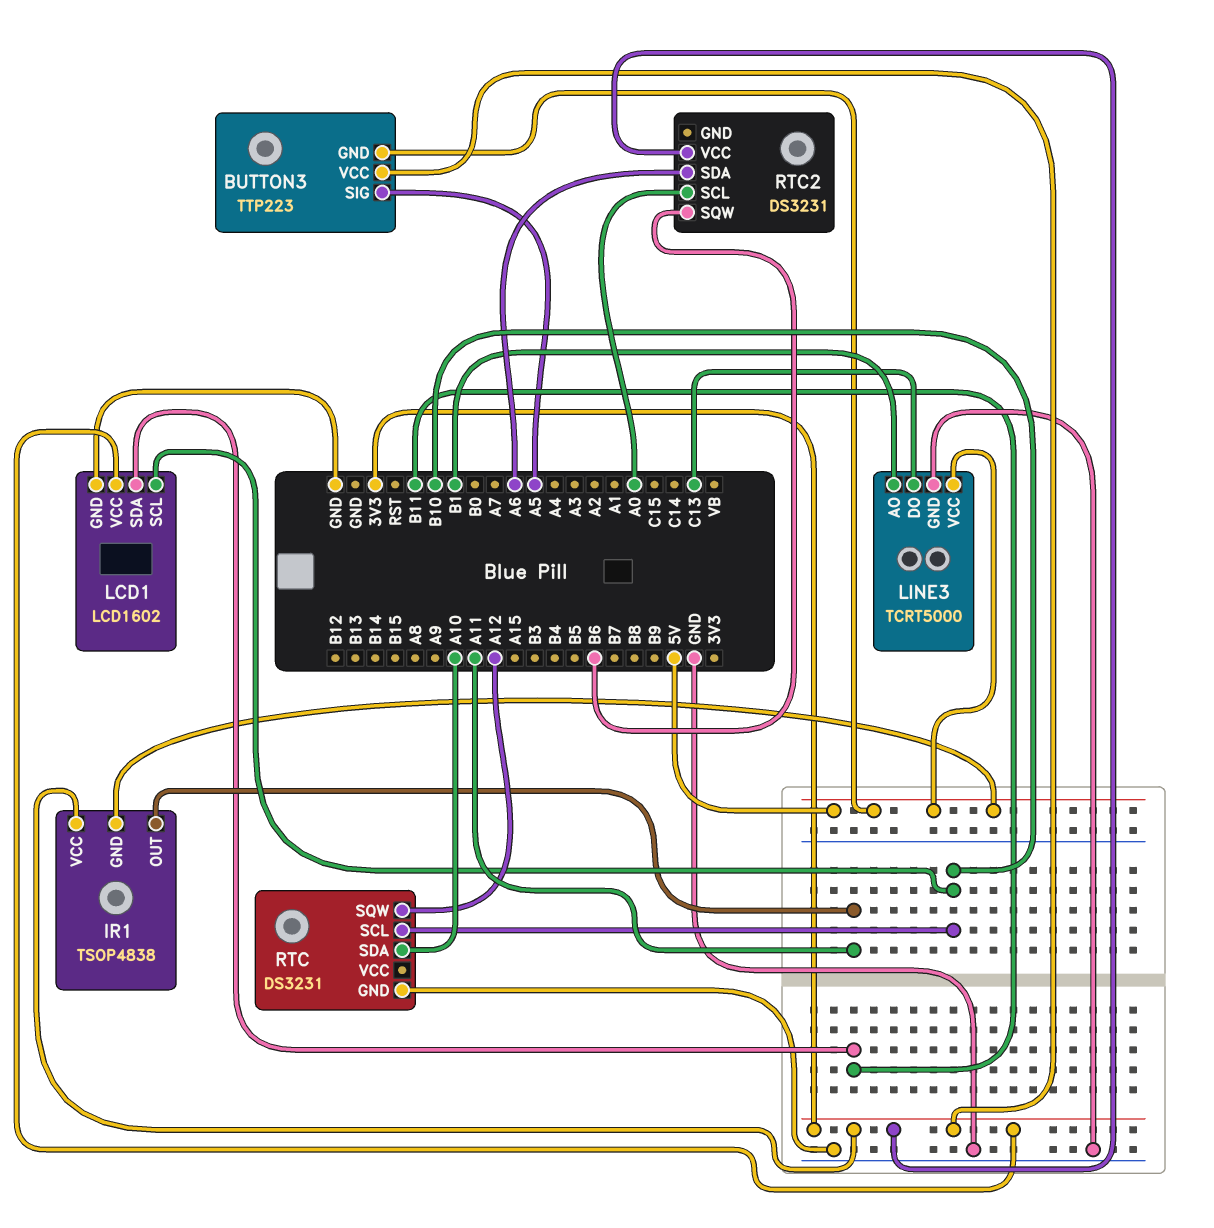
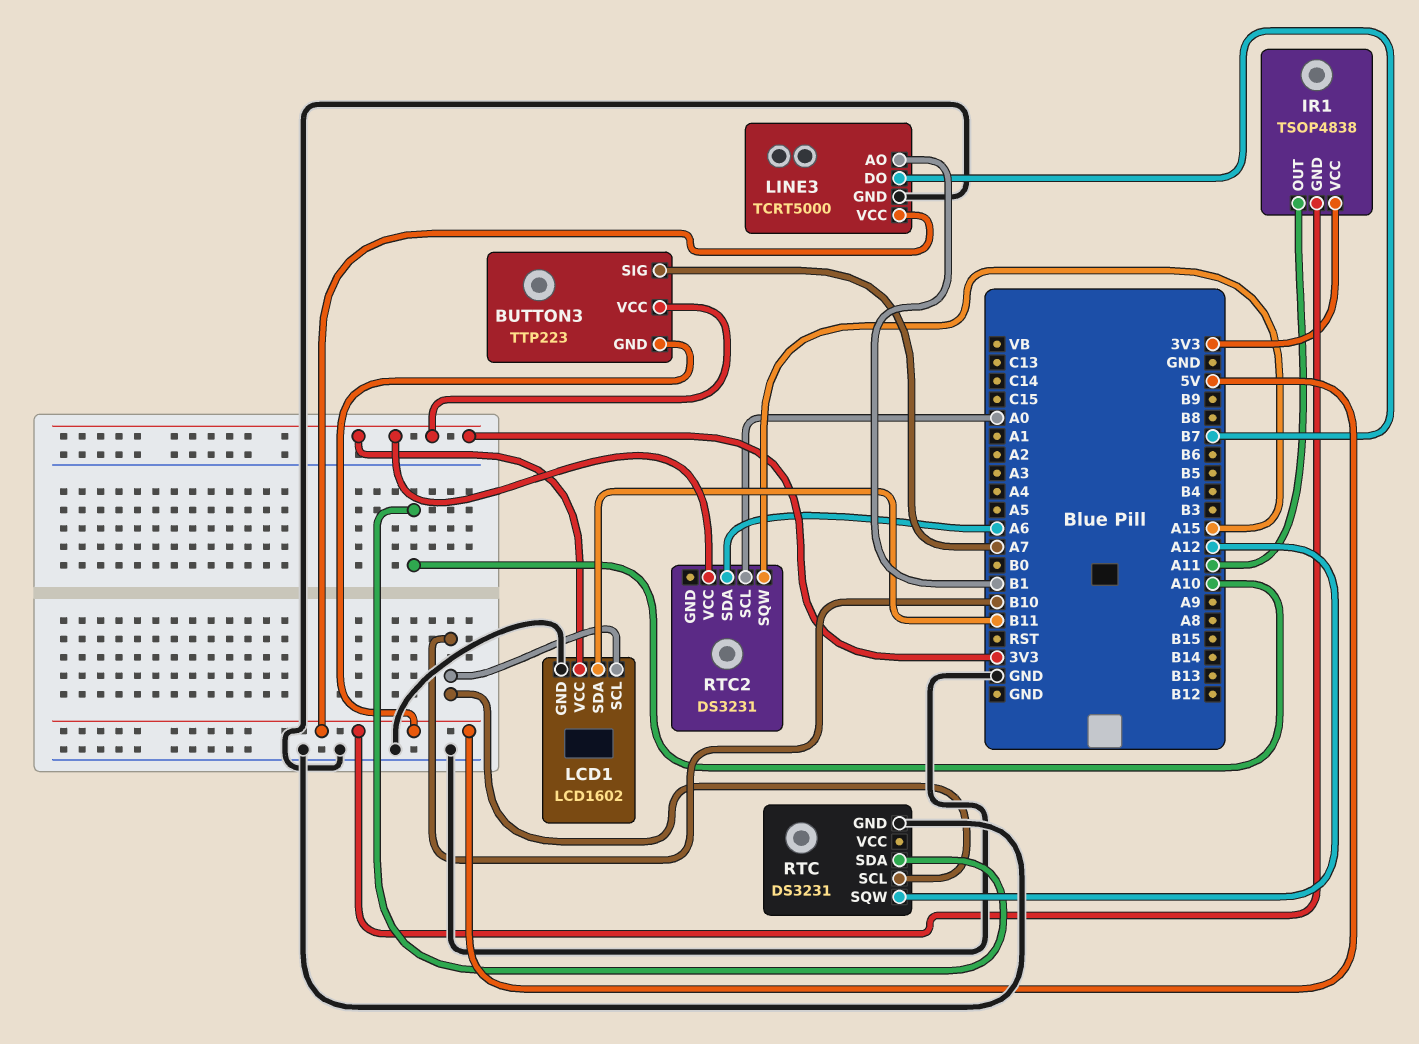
BUTTON3 pin SIG: A5 -> A7
LINE3 pin DO: C13 -> B7
RTC2 pin SQW: B6 -> A15

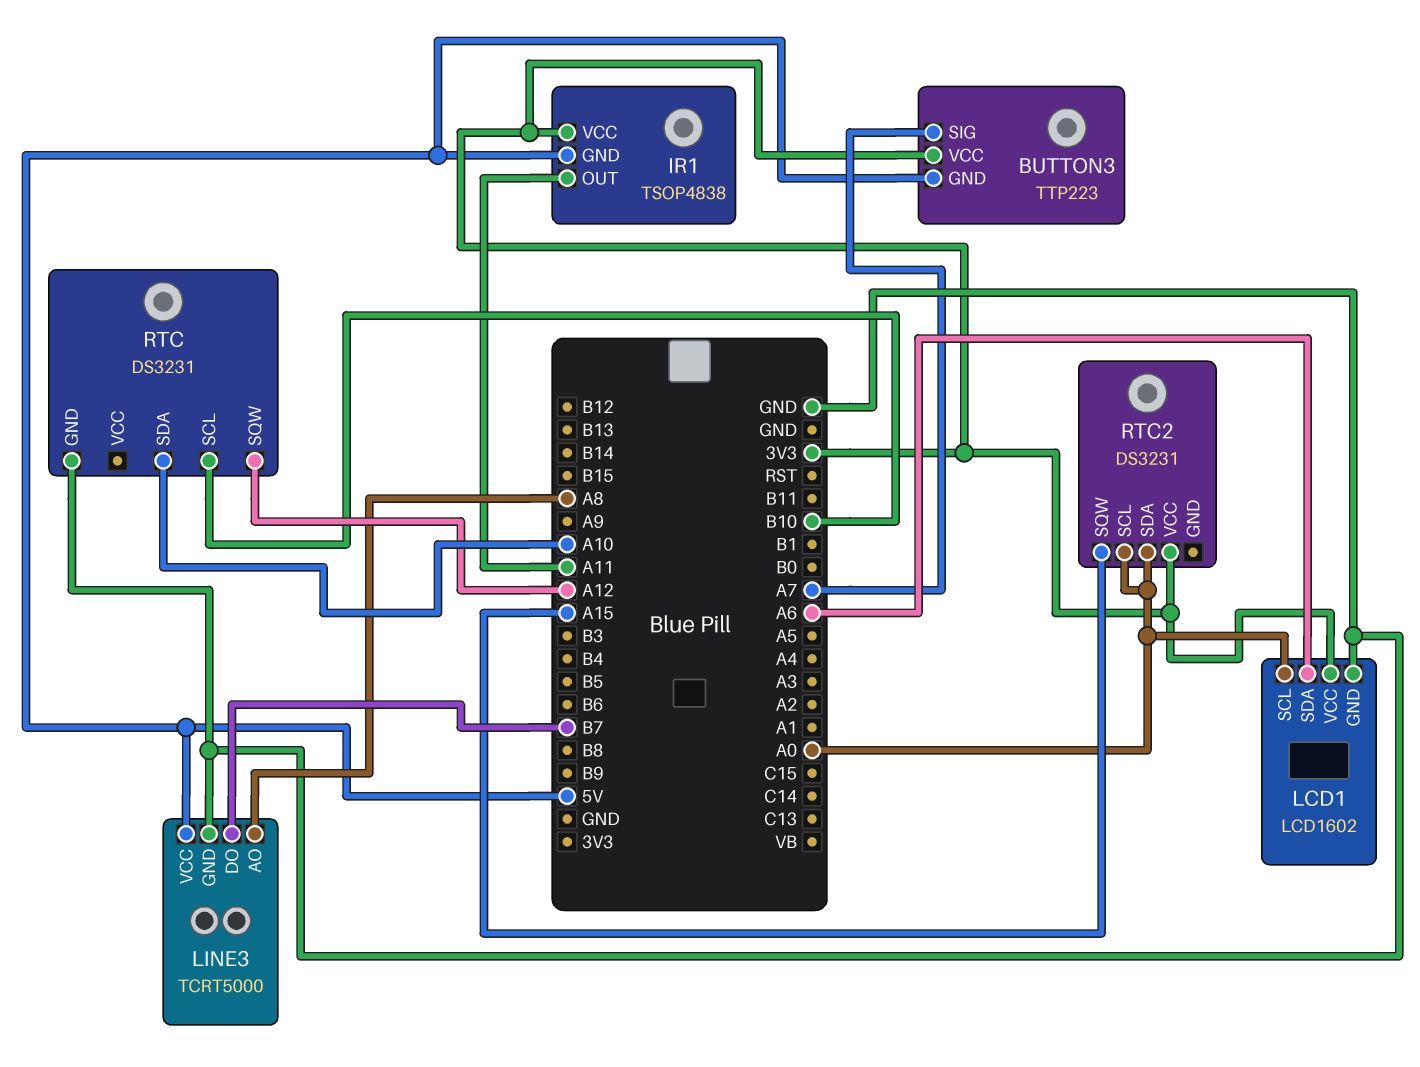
LCD1 pin SCL: B10 -> A0
LCD1 pin SDA: B11 -> A6
LINE3 pin AO: B1 -> A8
RTC2 pin SDA: A6 -> A0

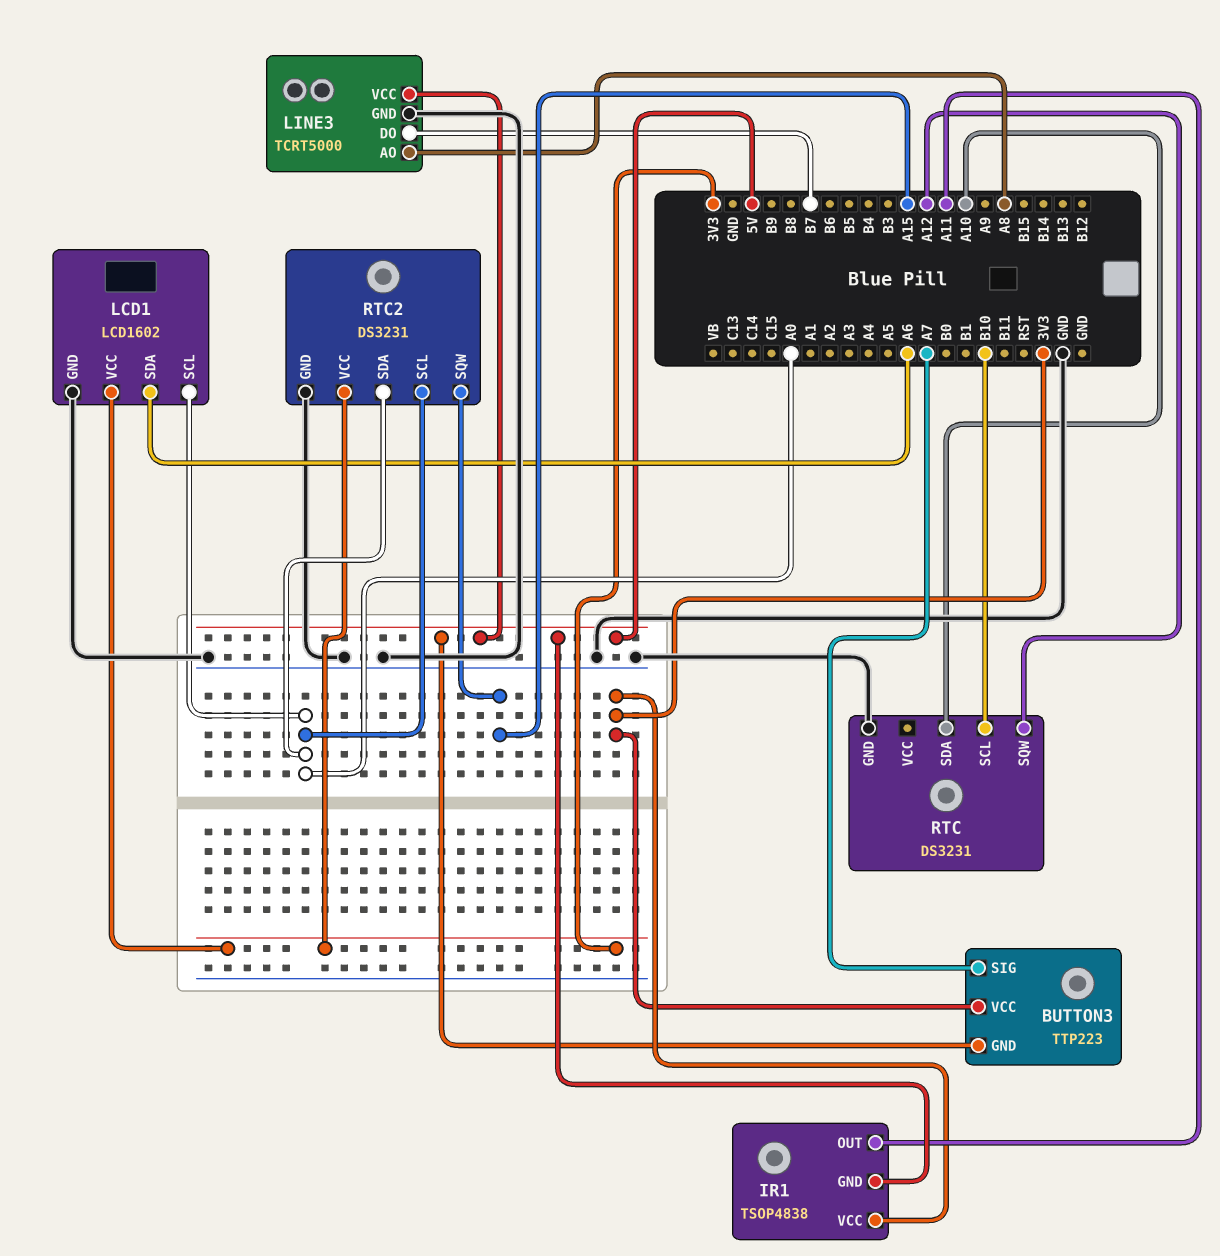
RTC2 pin GND: none -> GND

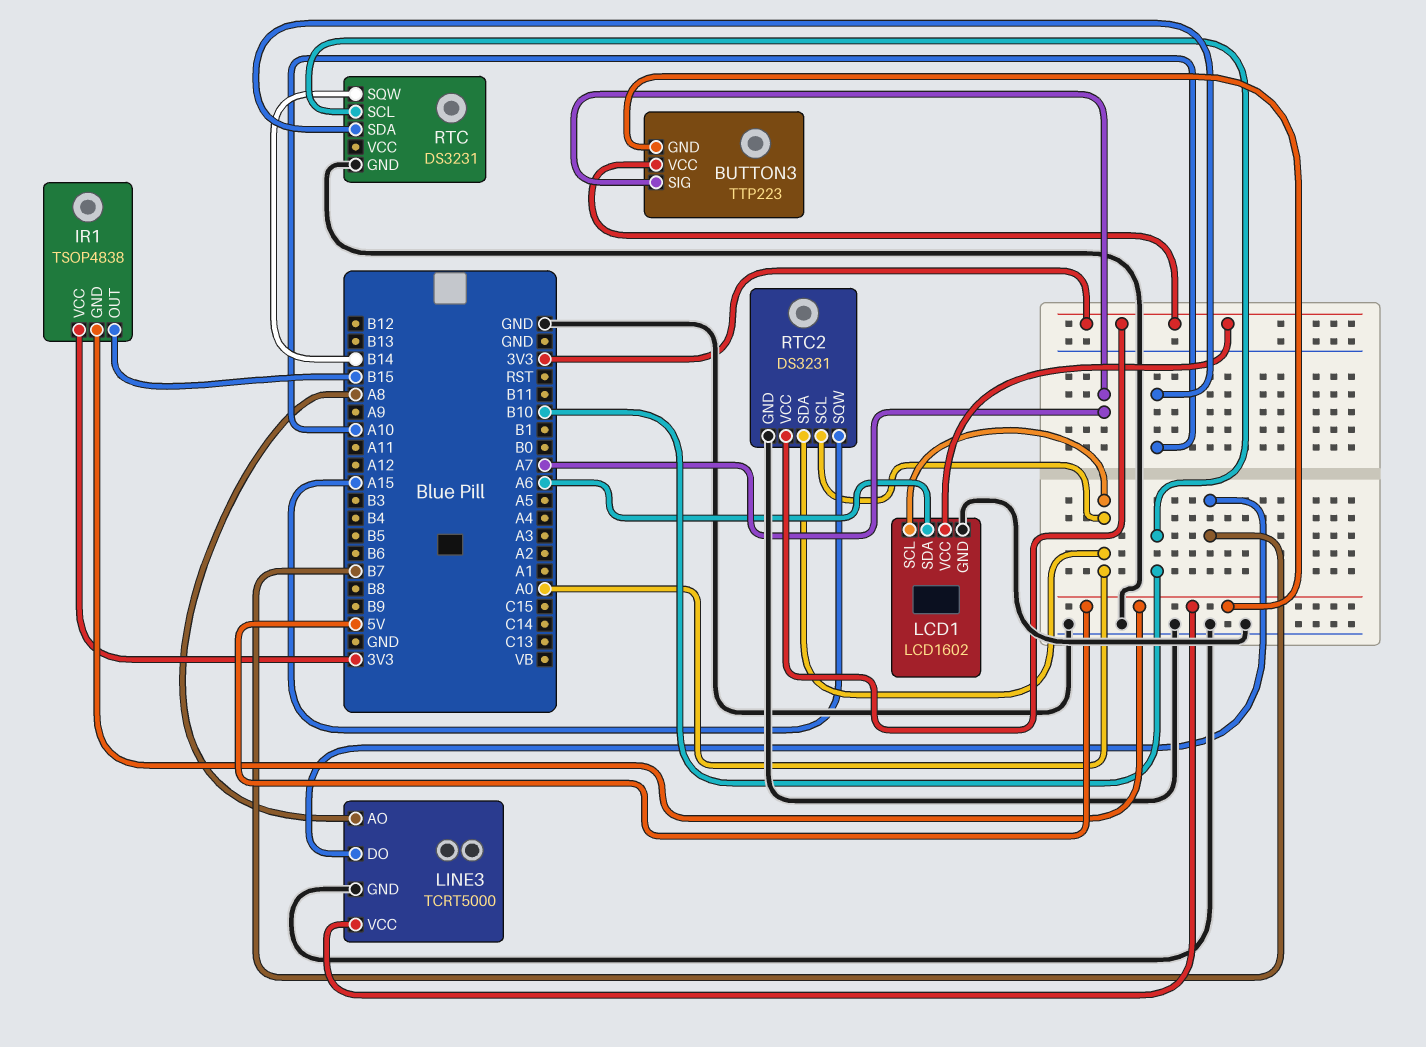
IR1 pin OUT: A11 -> B15
RTC pin SQW: A12 -> B14

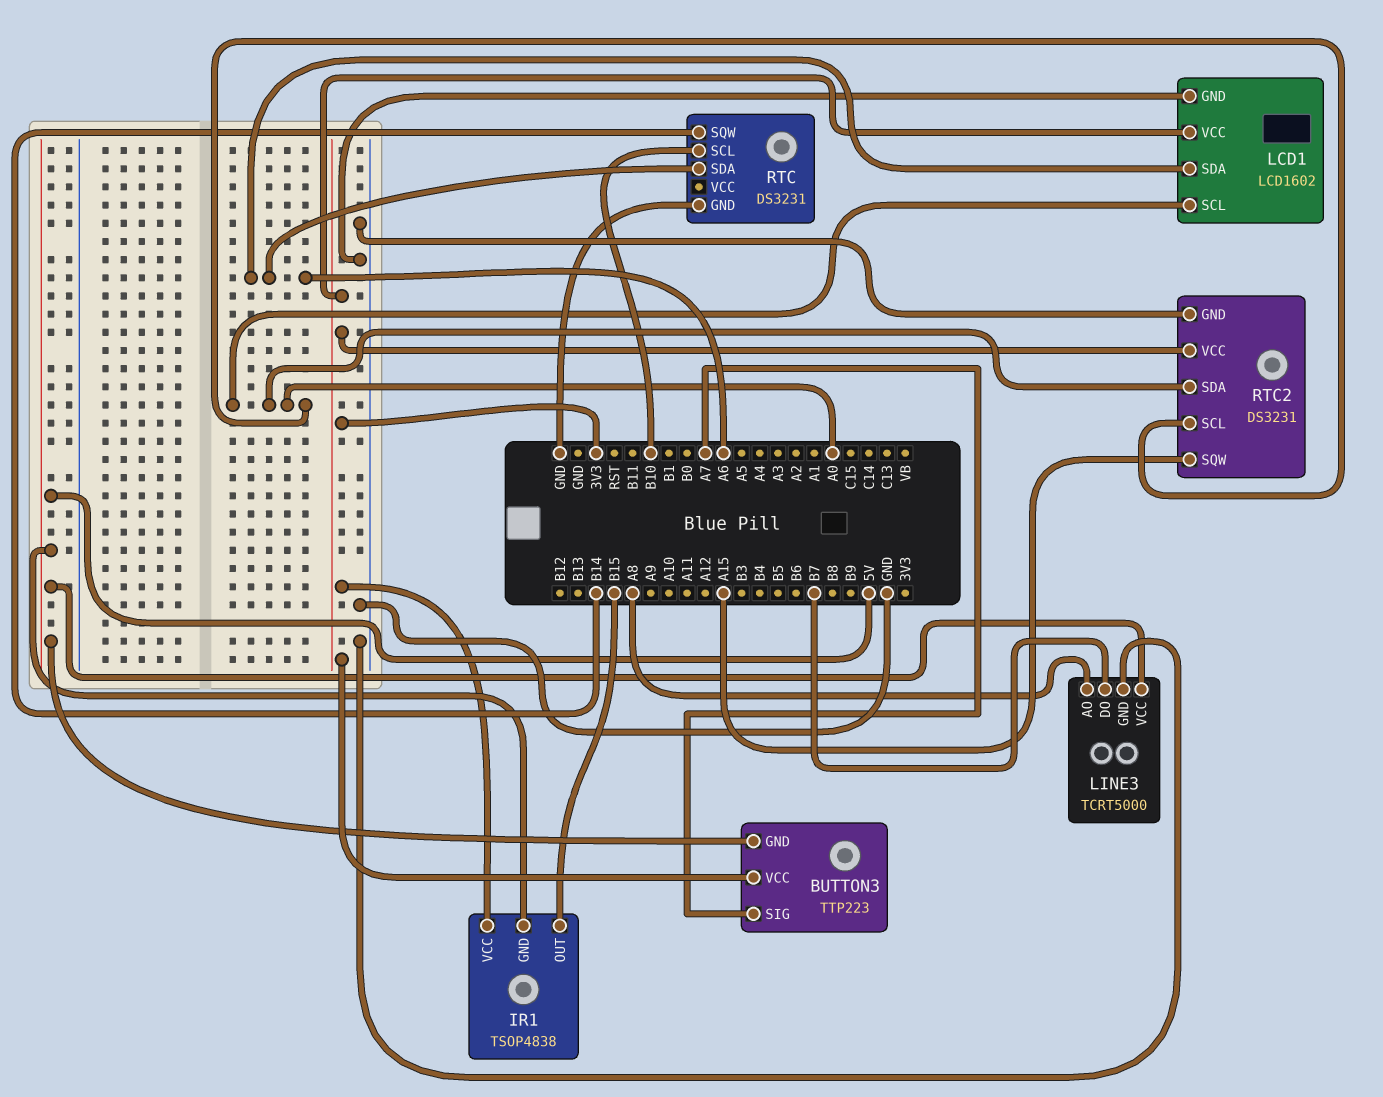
RTC pin SDA: A10 -> A6

